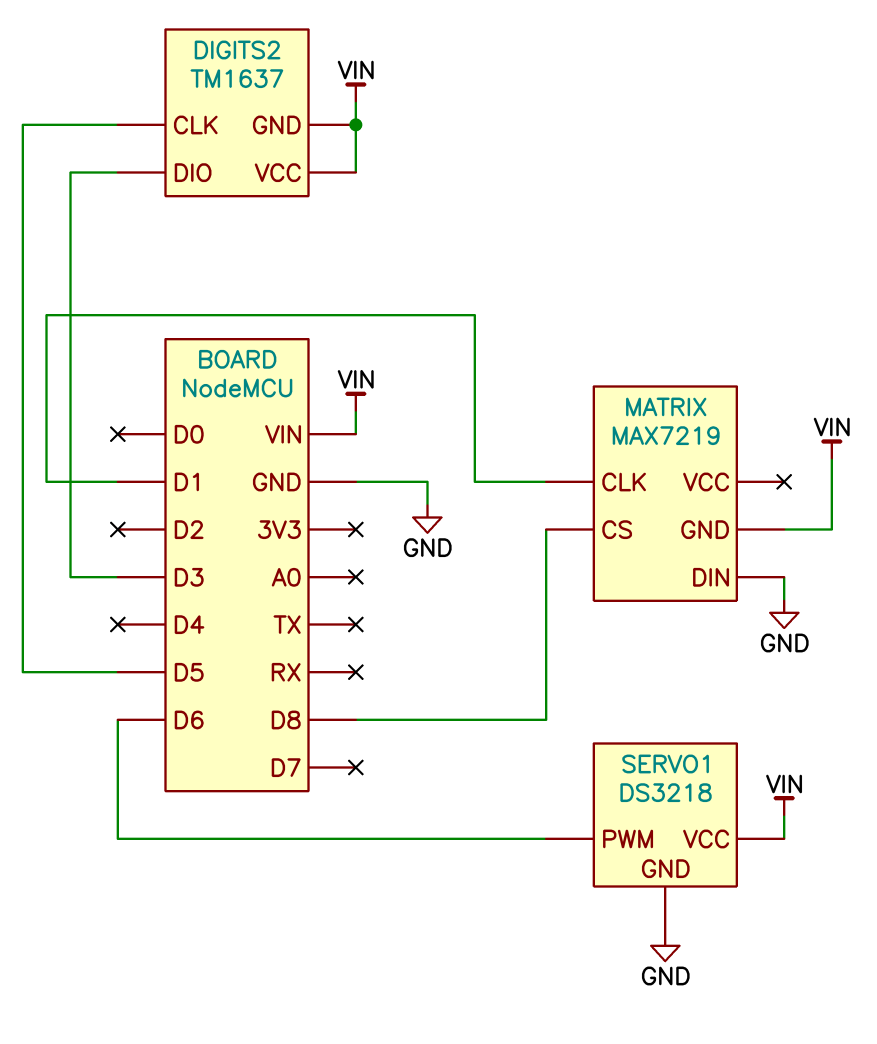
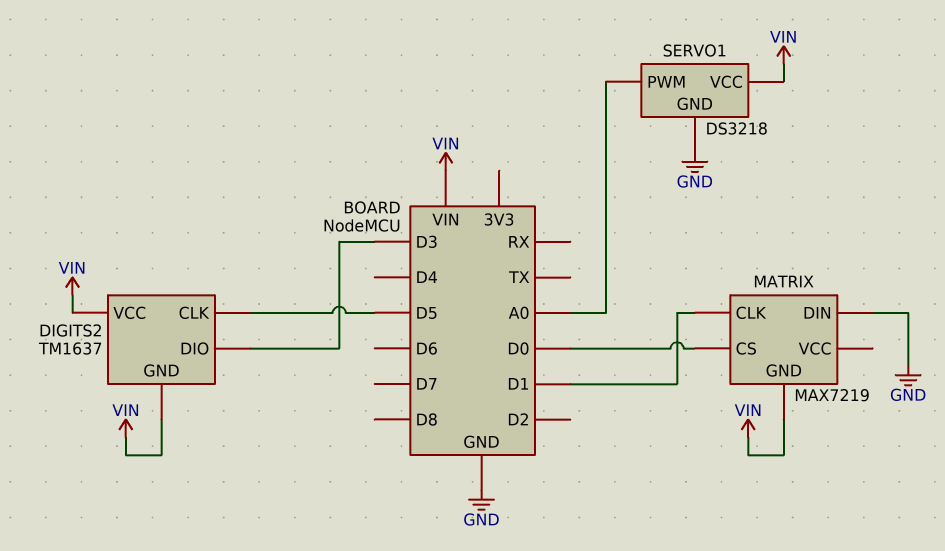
MATRIX pin CS: D8 -> D0
SERVO1 pin PWM: D6 -> A0

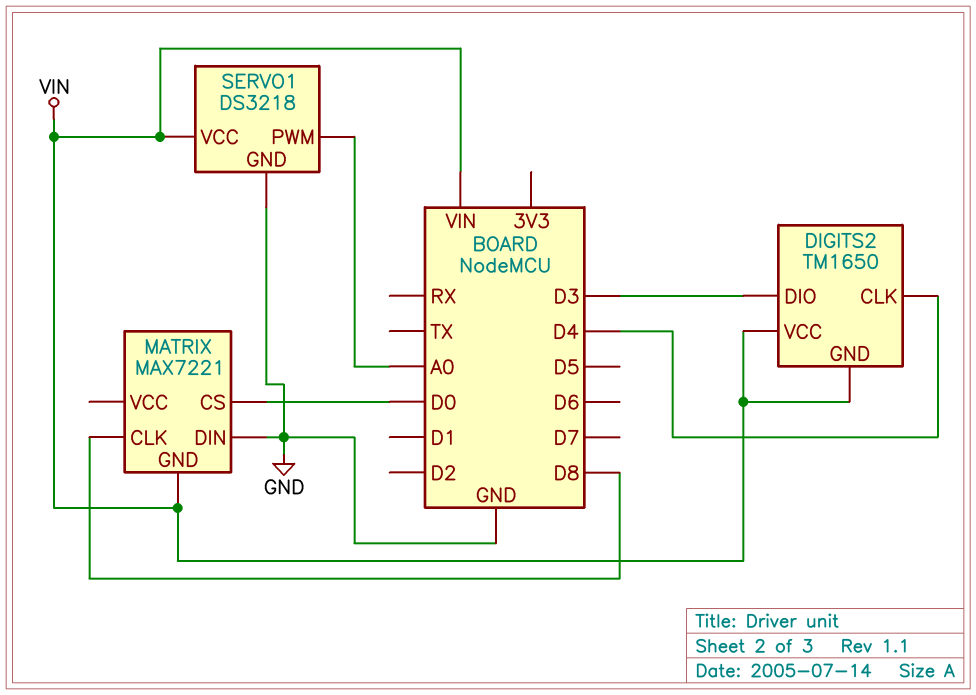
DIGITS2: TM1637 -> TM1650
DIGITS2 pin CLK: D5 -> D4
MATRIX: MAX7219 -> MAX7221
MATRIX pin CLK: D1 -> D8

